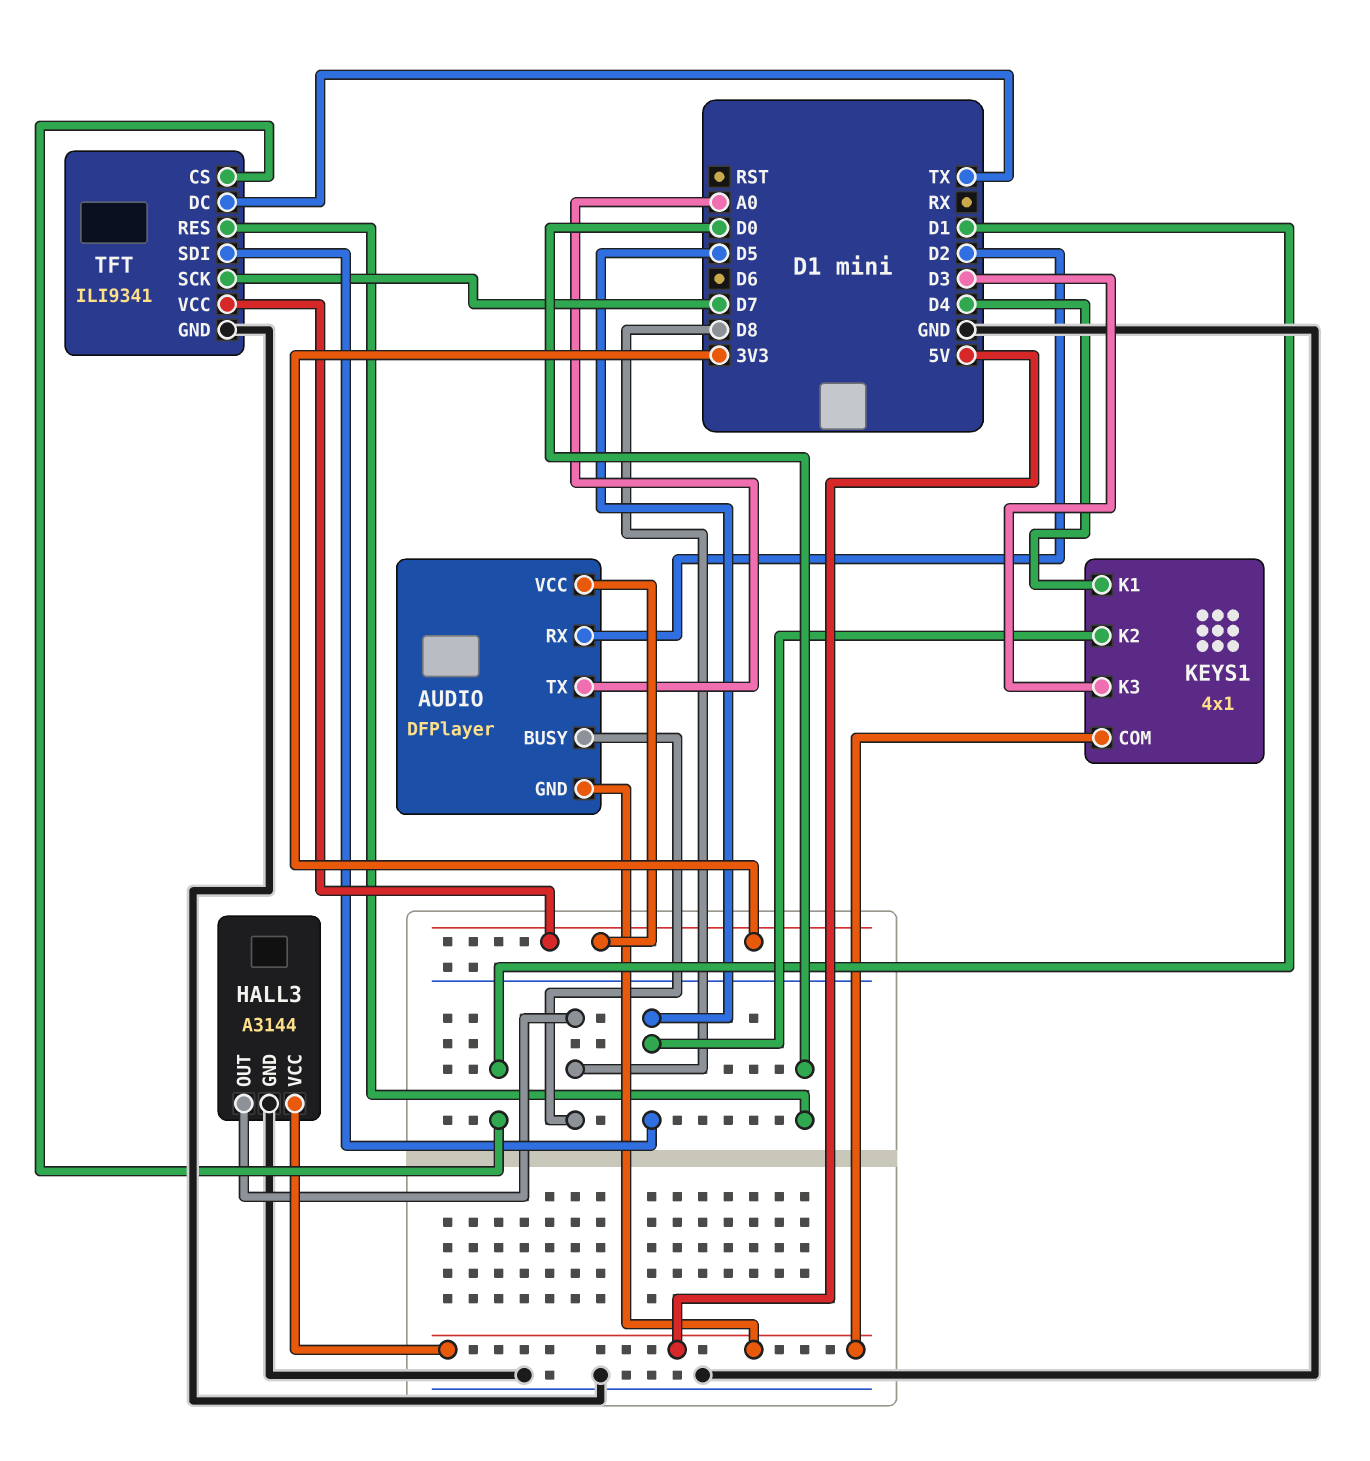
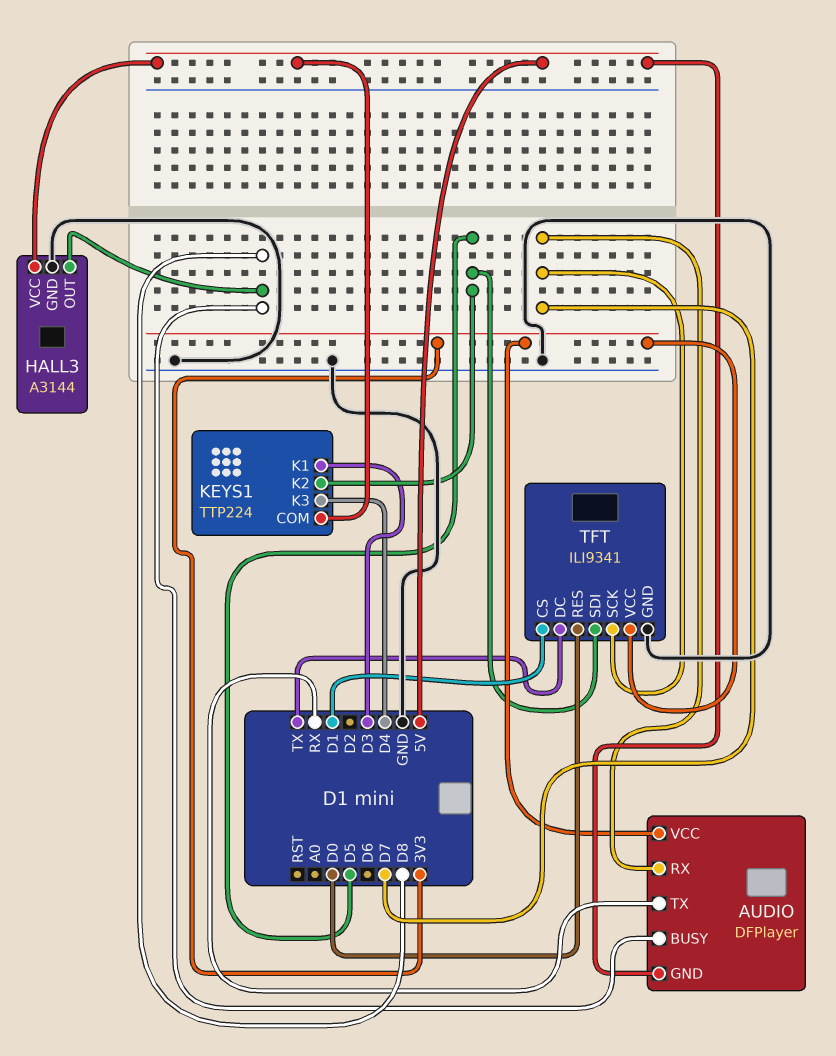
AUDIO pin RX: D2 -> D7
AUDIO pin TX: A0 -> RX
KEYS1: 4x1 -> TTP224
KEYS1 pin K1: D4 -> D3
KEYS1 pin K3: D3 -> D4

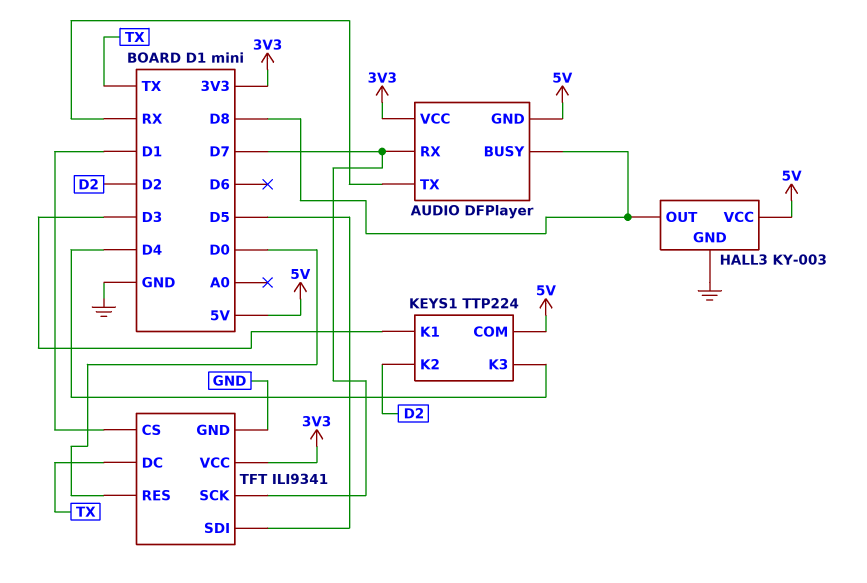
HALL3: A3144 -> KY-003
KEYS1 pin K2: D5 -> D2

